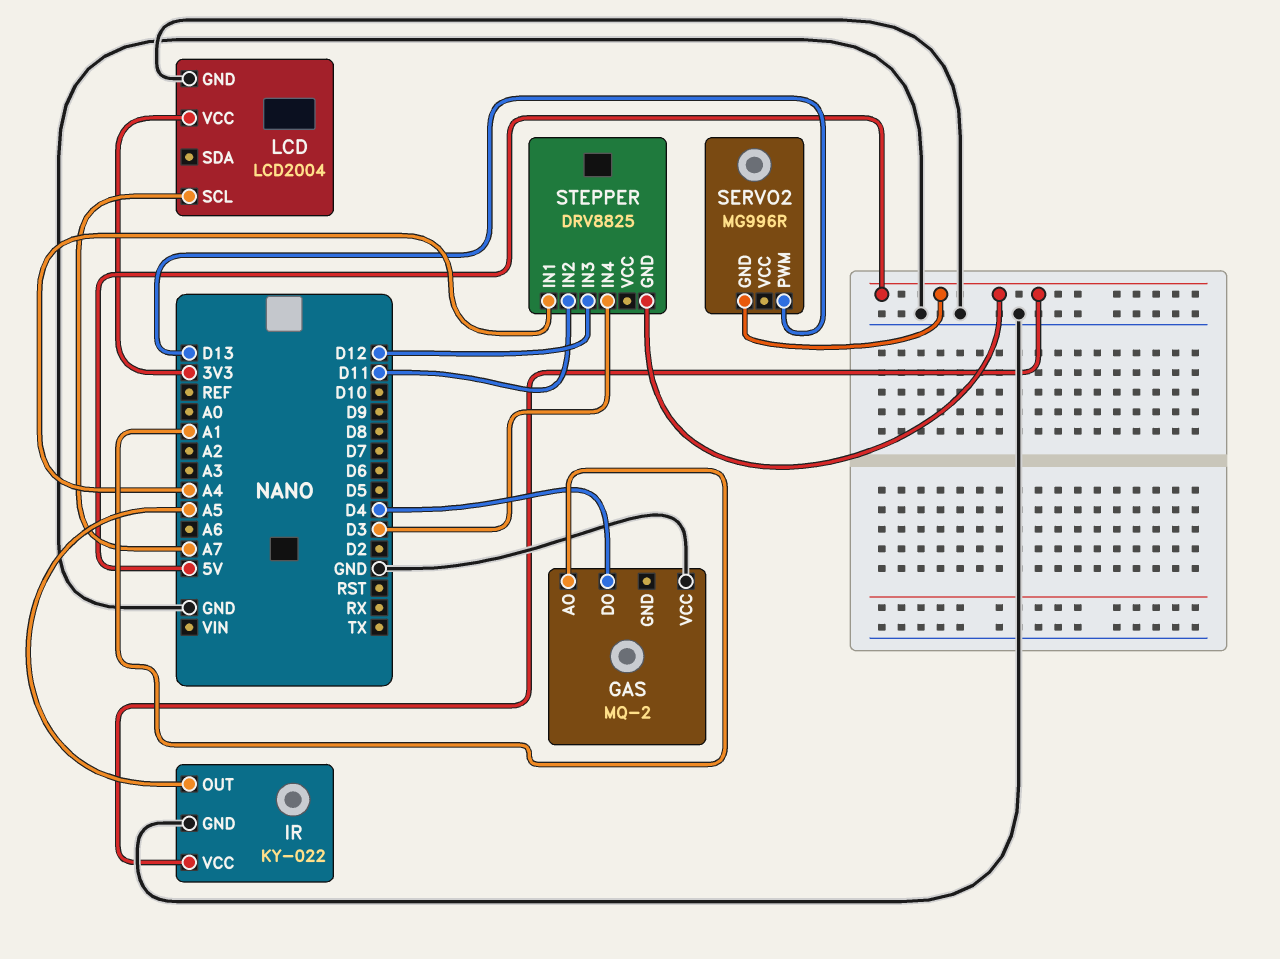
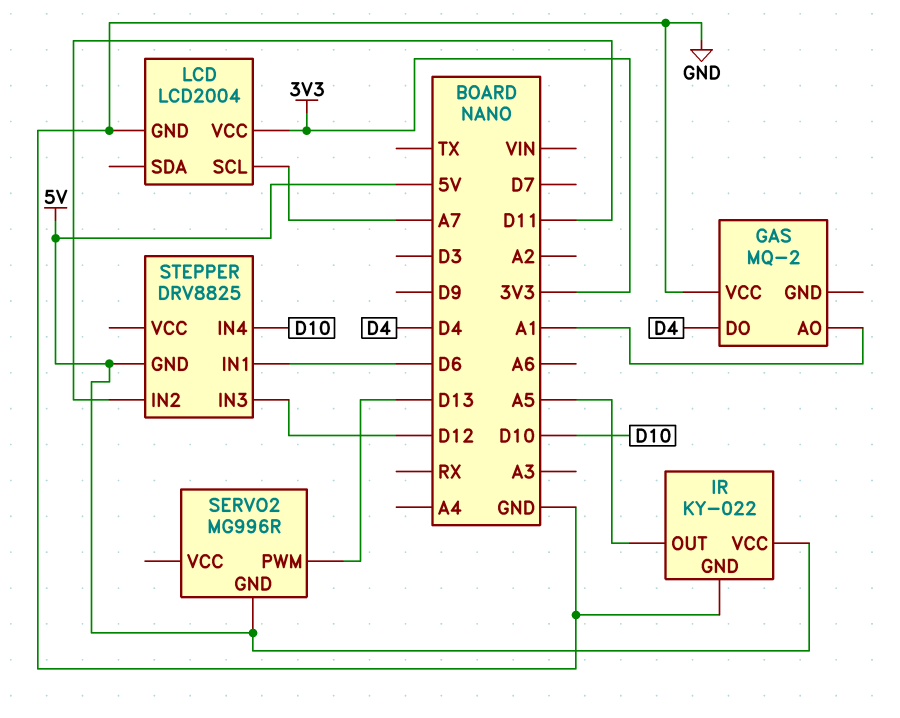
STEPPER pin IN1: A4 -> D6
STEPPER pin IN4: D3 -> D10

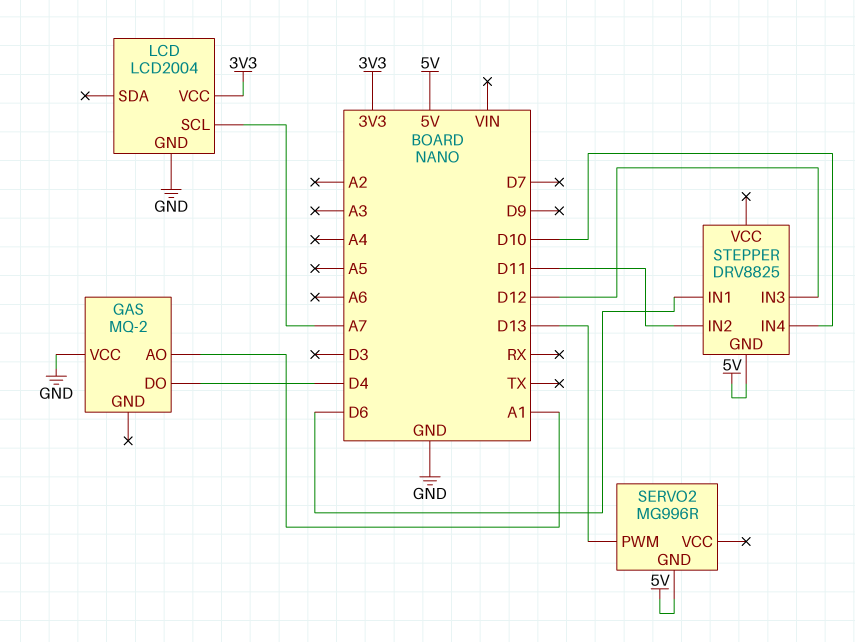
IR: KY-022 -> none
IR pin GND: GND -> none
IR pin OUT: A5 -> none
IR pin VCC: 5V -> none

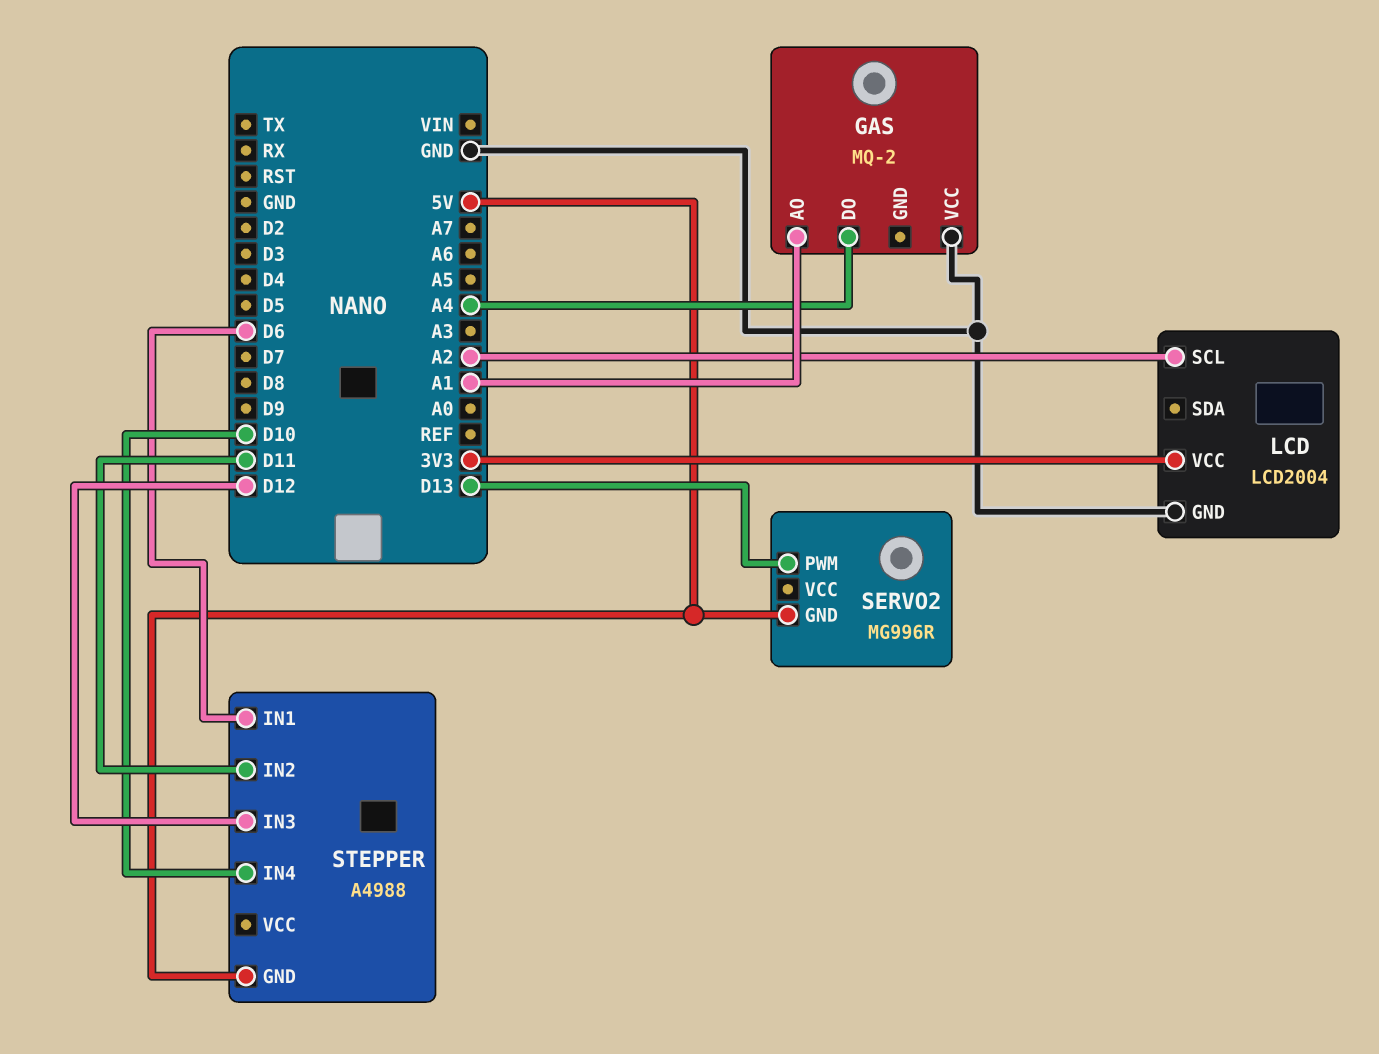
GAS pin DO: D4 -> A4
LCD pin SCL: A7 -> A2
STEPPER: DRV8825 -> A4988

